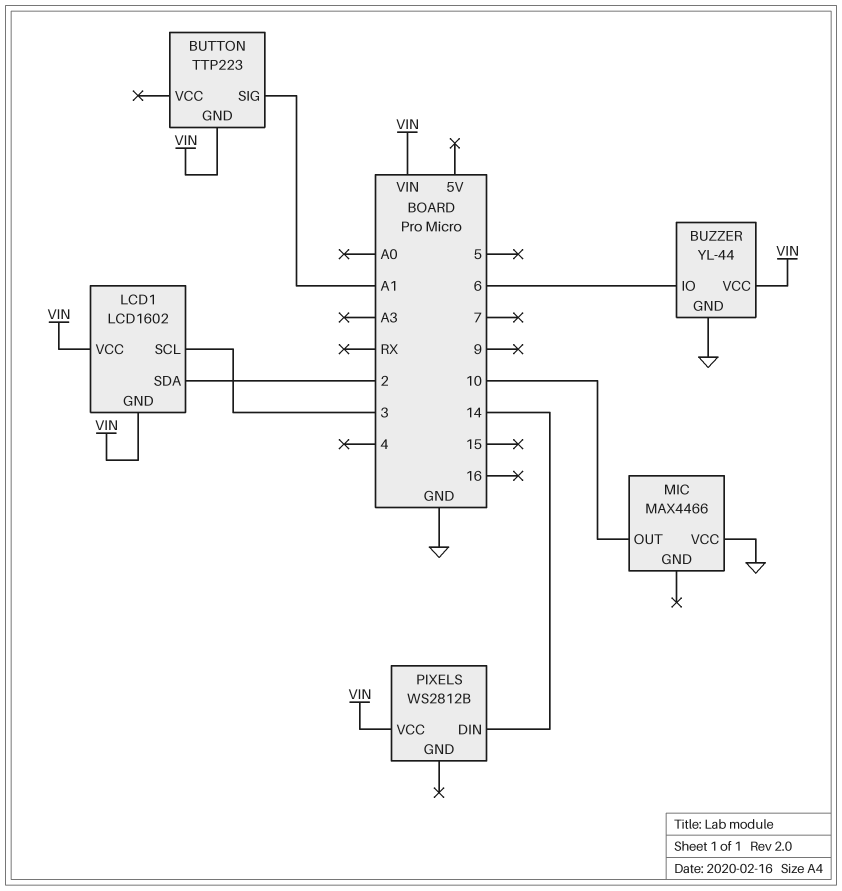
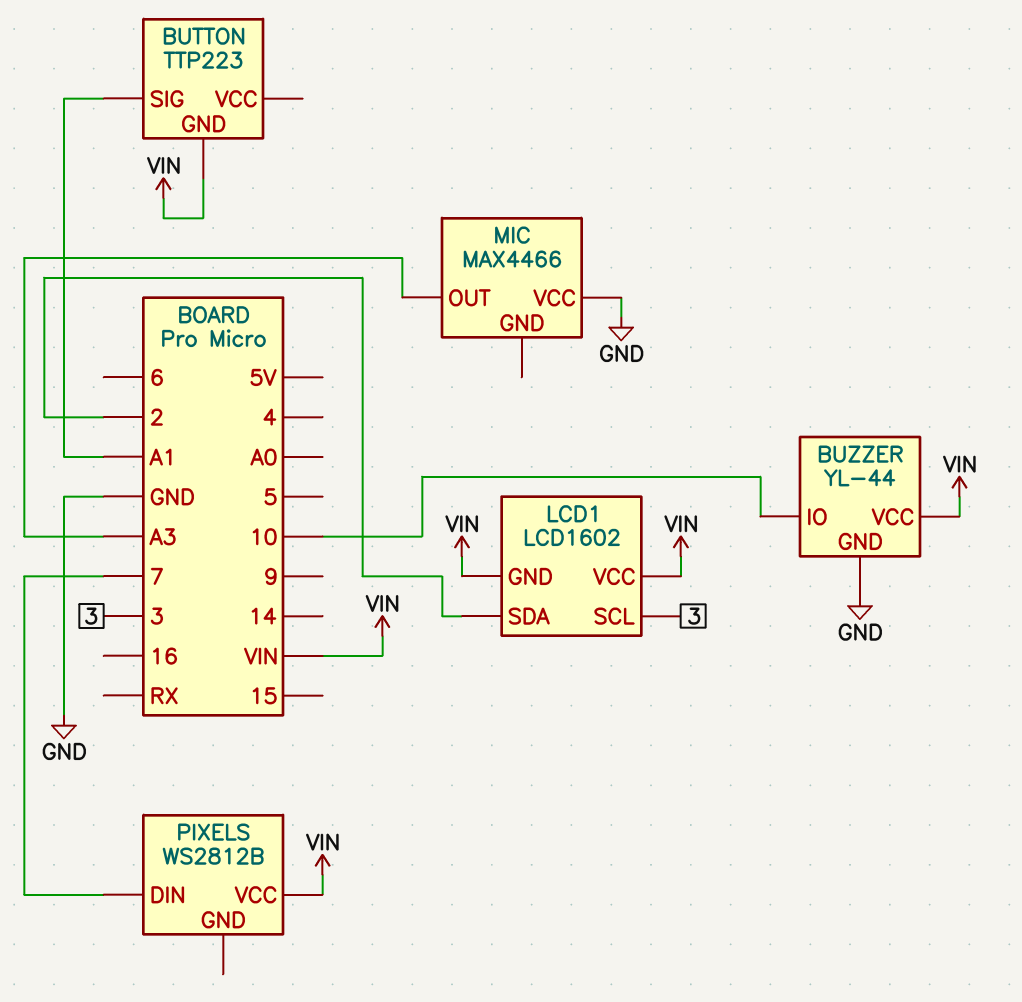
BUZZER pin IO: 6 -> 10
MIC pin OUT: 10 -> A3
PIXELS pin DIN: 14 -> 7

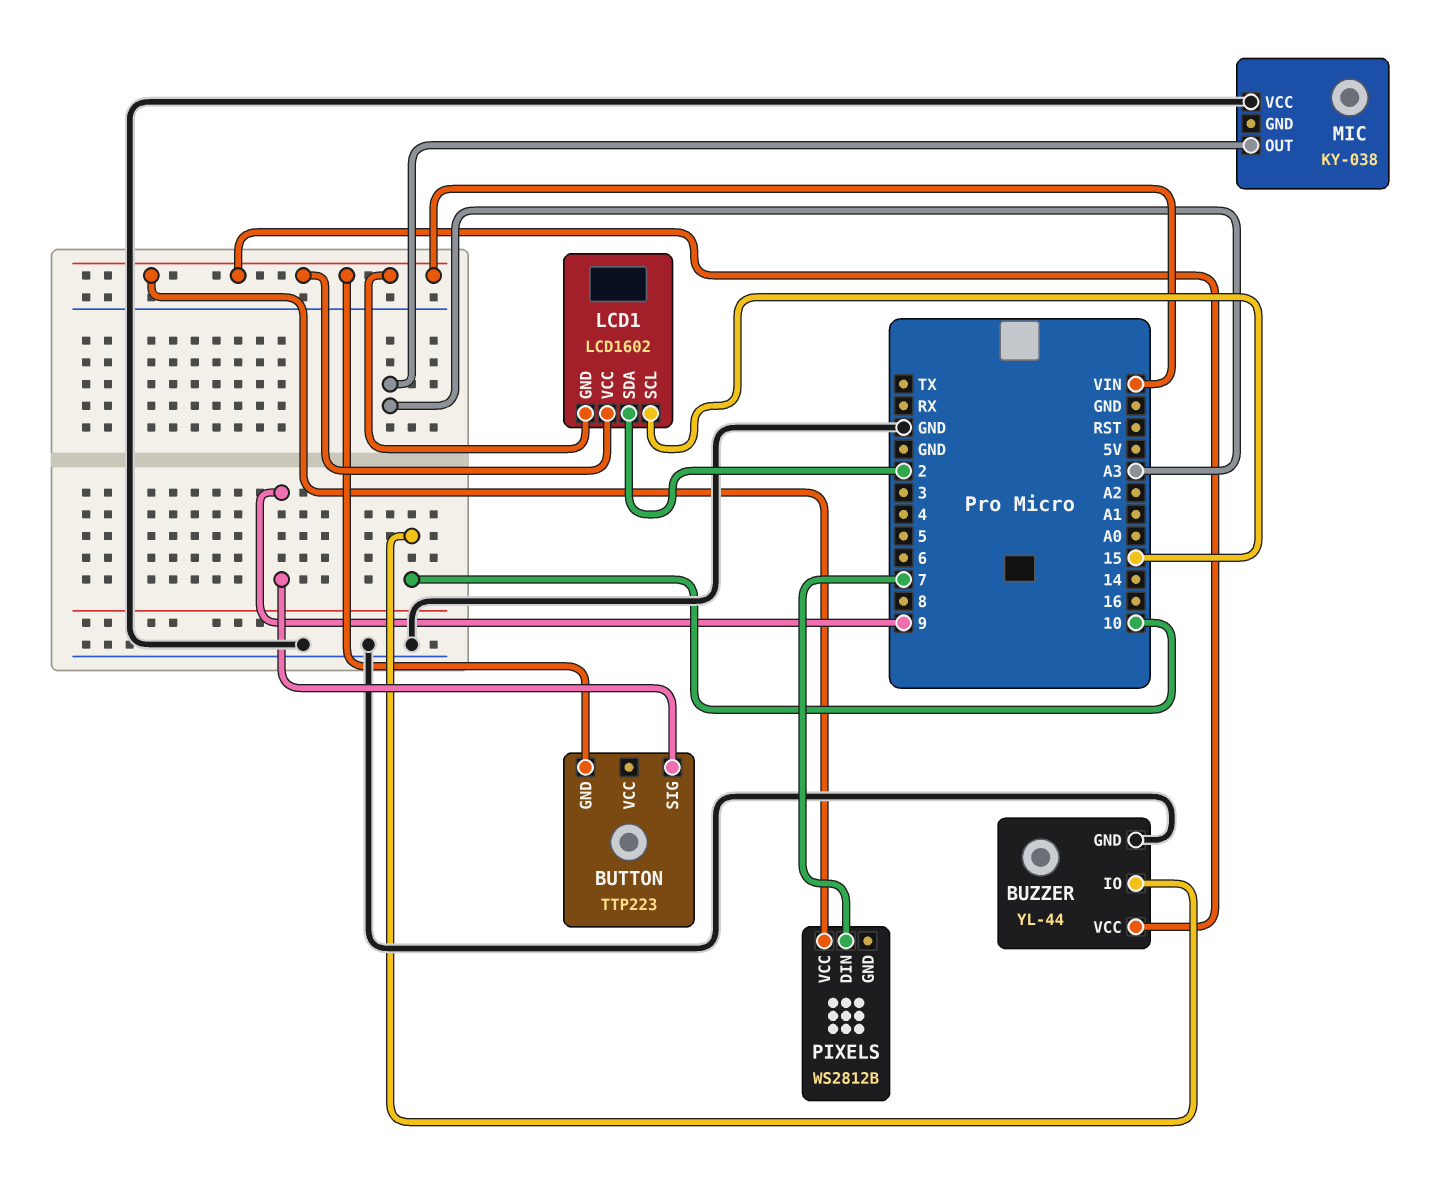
BUTTON pin SIG: A1 -> 9
LCD1 pin SCL: 3 -> 15
MIC: MAX4466 -> KY-038

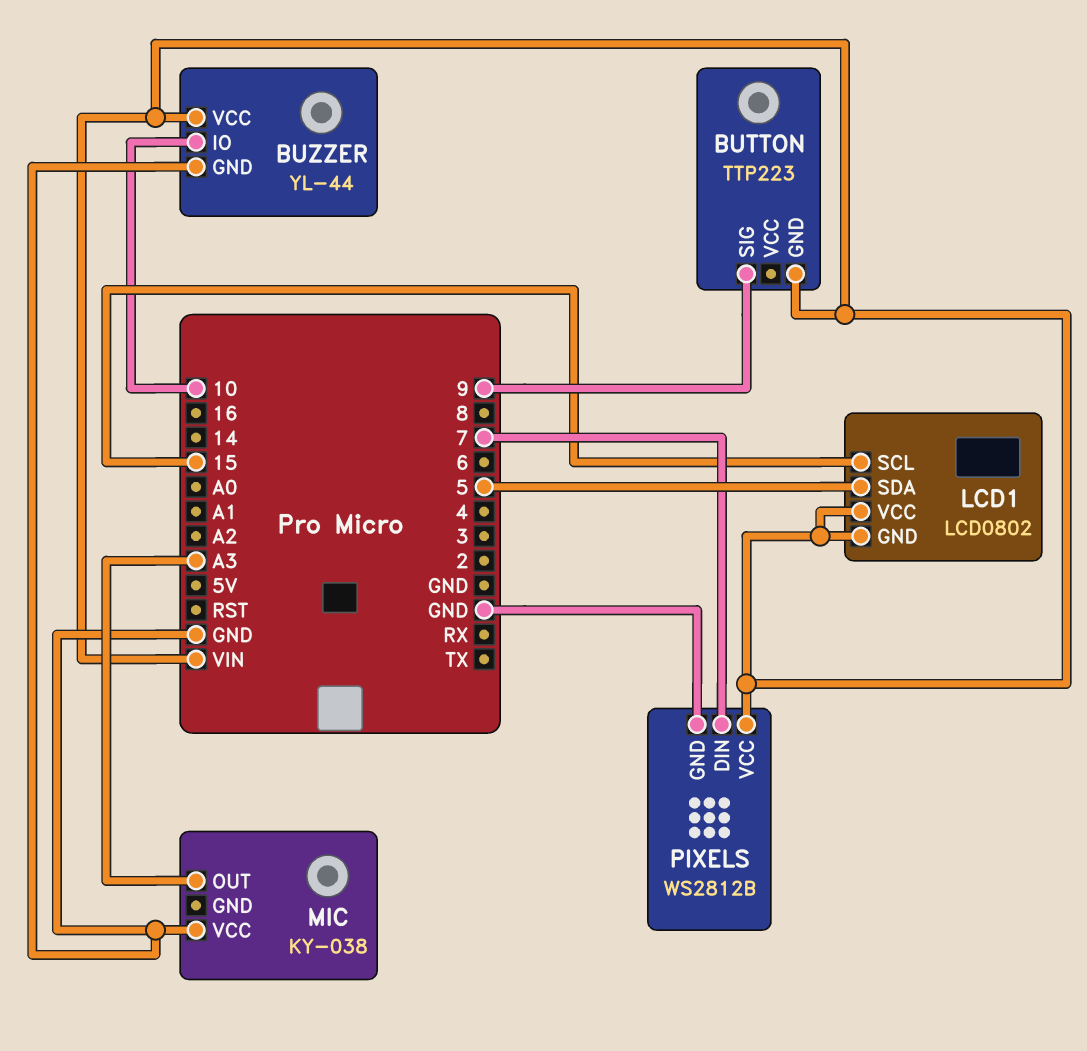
LCD1: LCD1602 -> LCD0802
LCD1 pin SDA: 2 -> 5
PIXELS pin GND: none -> GND

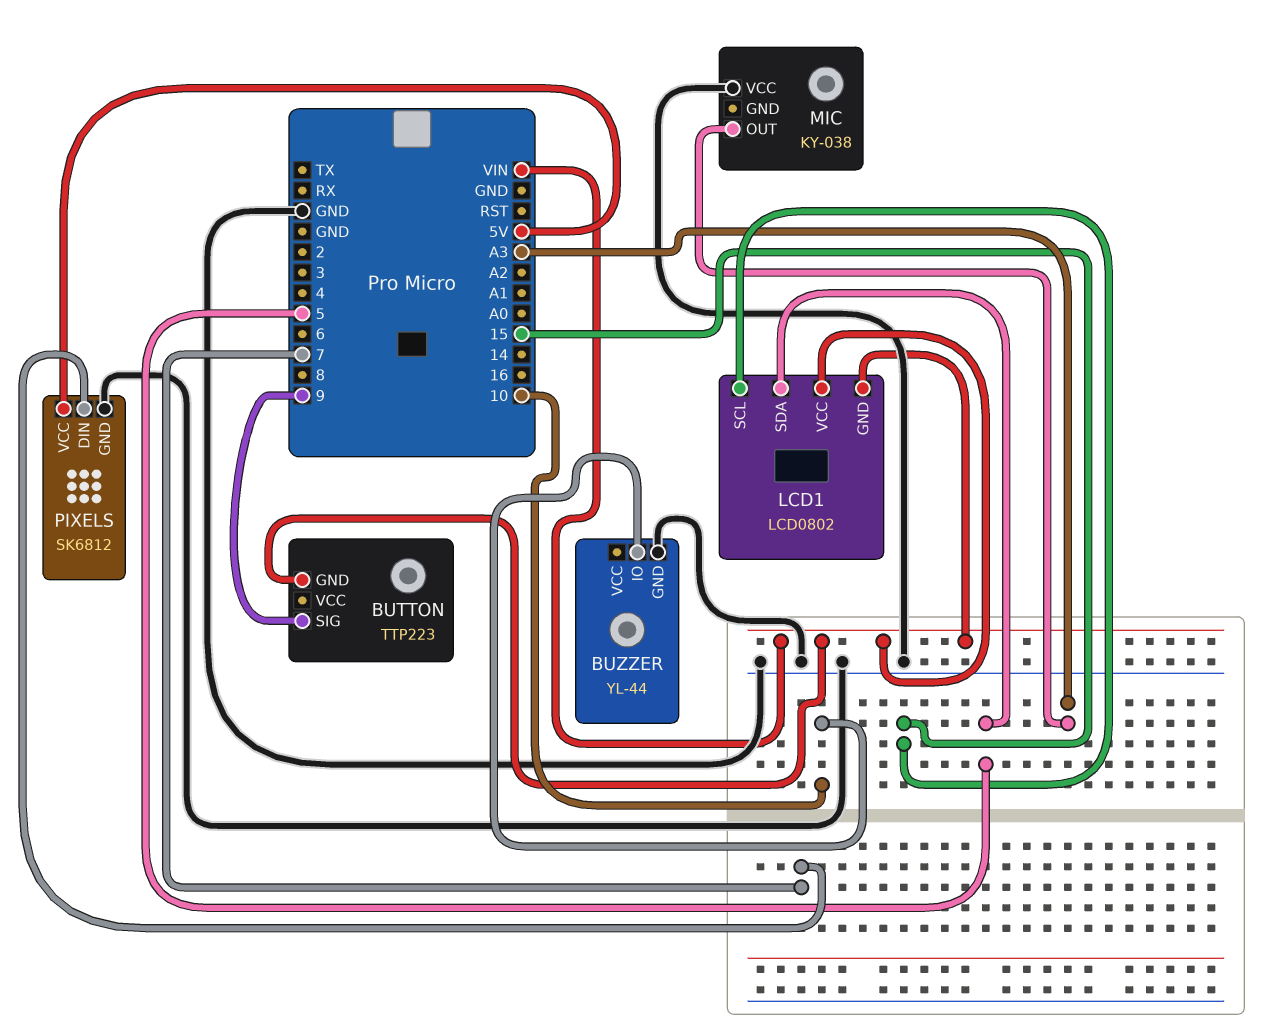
BUZZER pin VCC: VIN -> none
PIXELS: WS2812B -> SK6812
PIXELS pin VCC: VIN -> 5V

